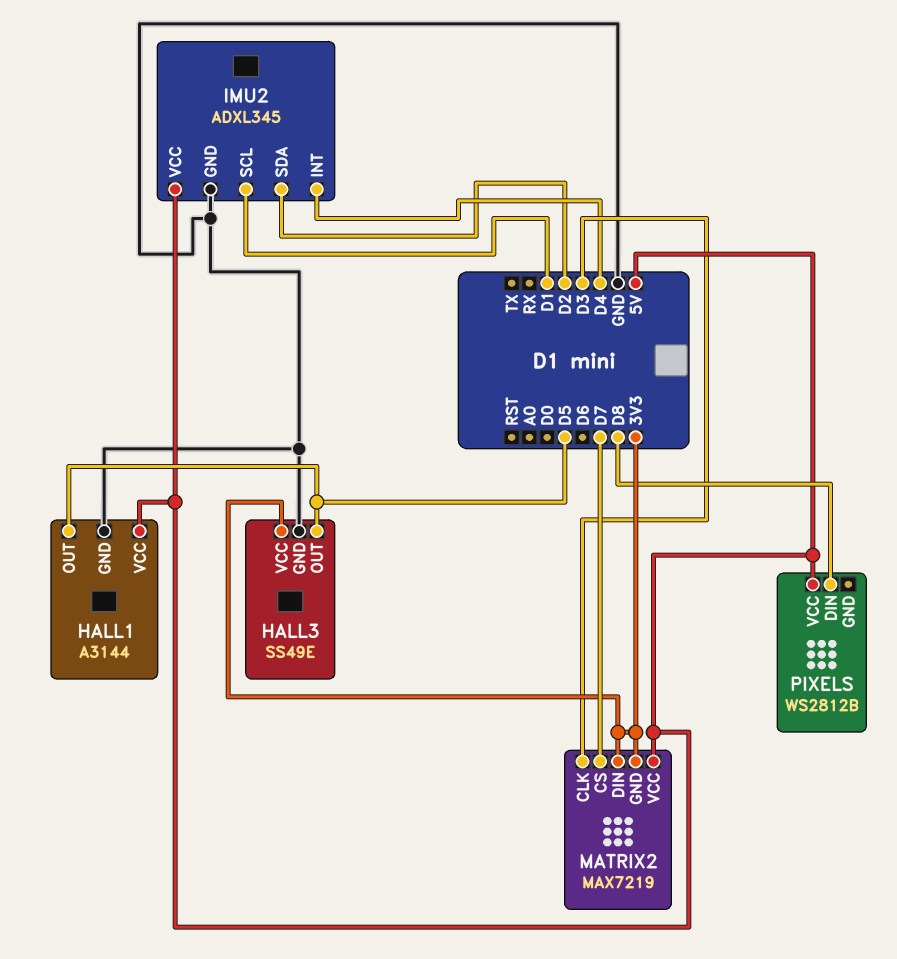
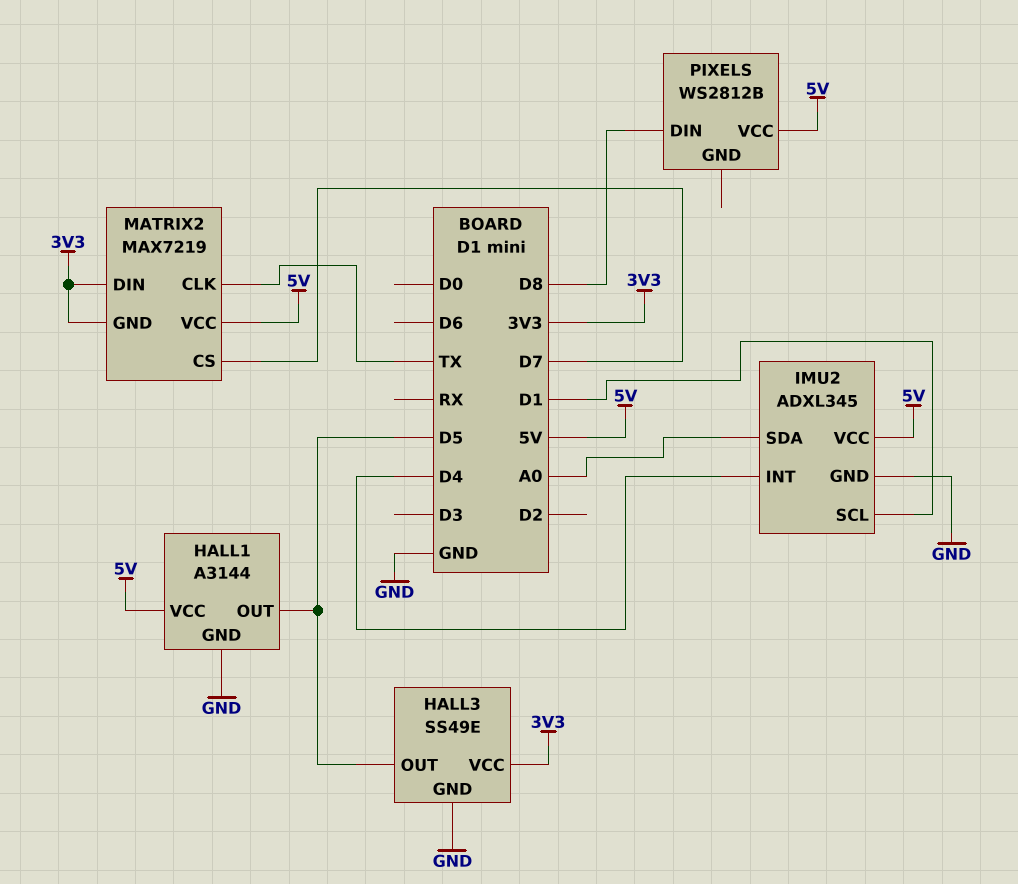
IMU2 pin SDA: D2 -> A0
MATRIX2 pin CLK: D3 -> TX

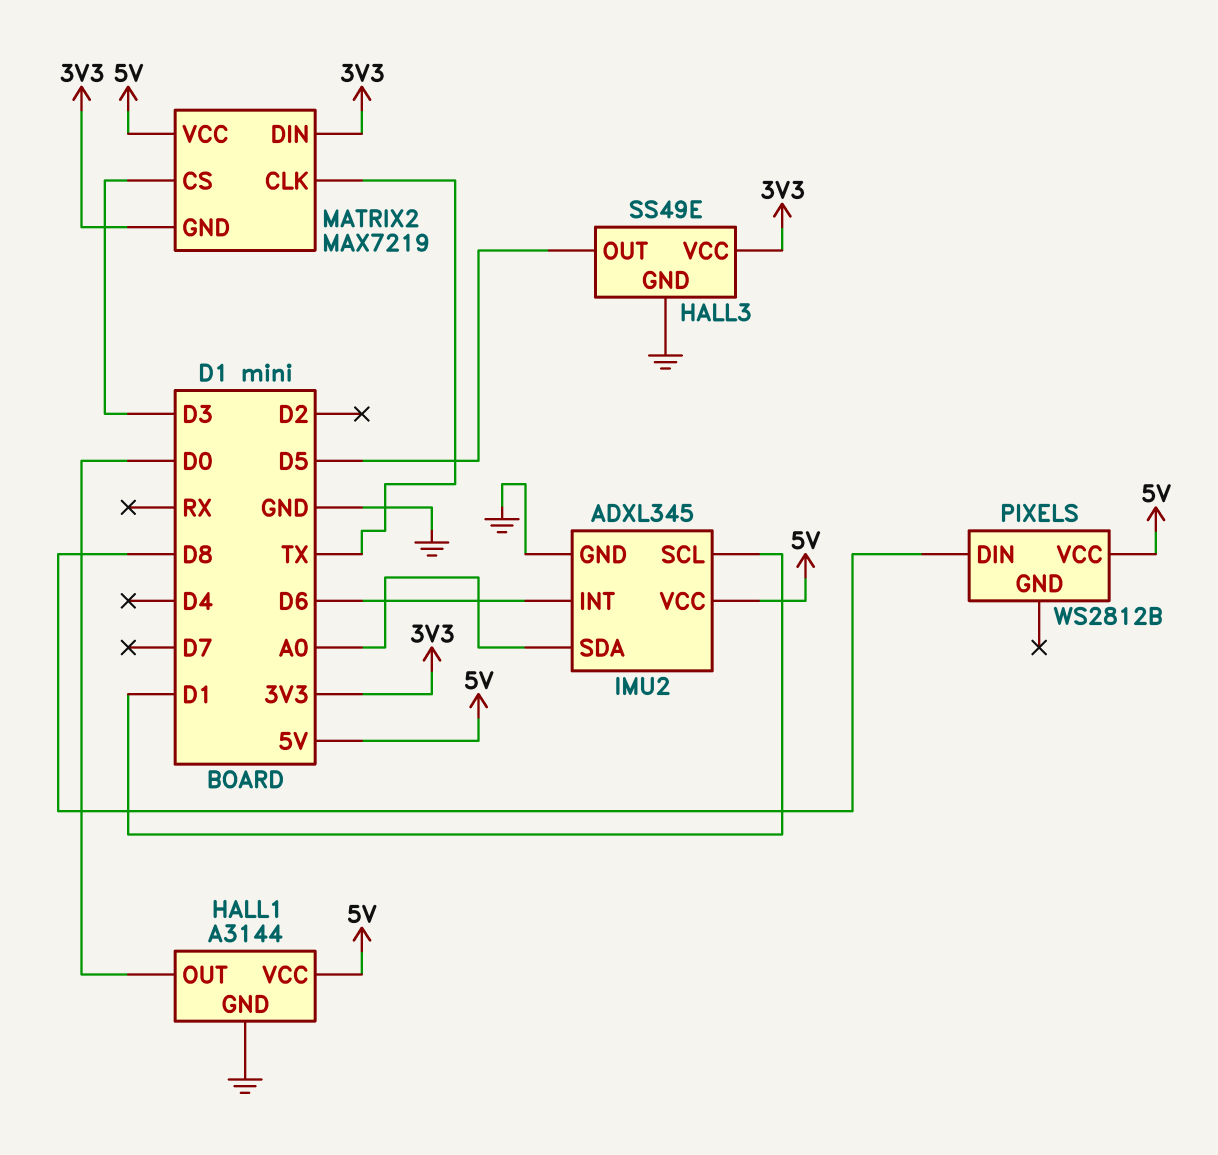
HALL1 pin OUT: D5 -> D0
IMU2 pin INT: D4 -> D6
MATRIX2 pin CS: D7 -> D3

